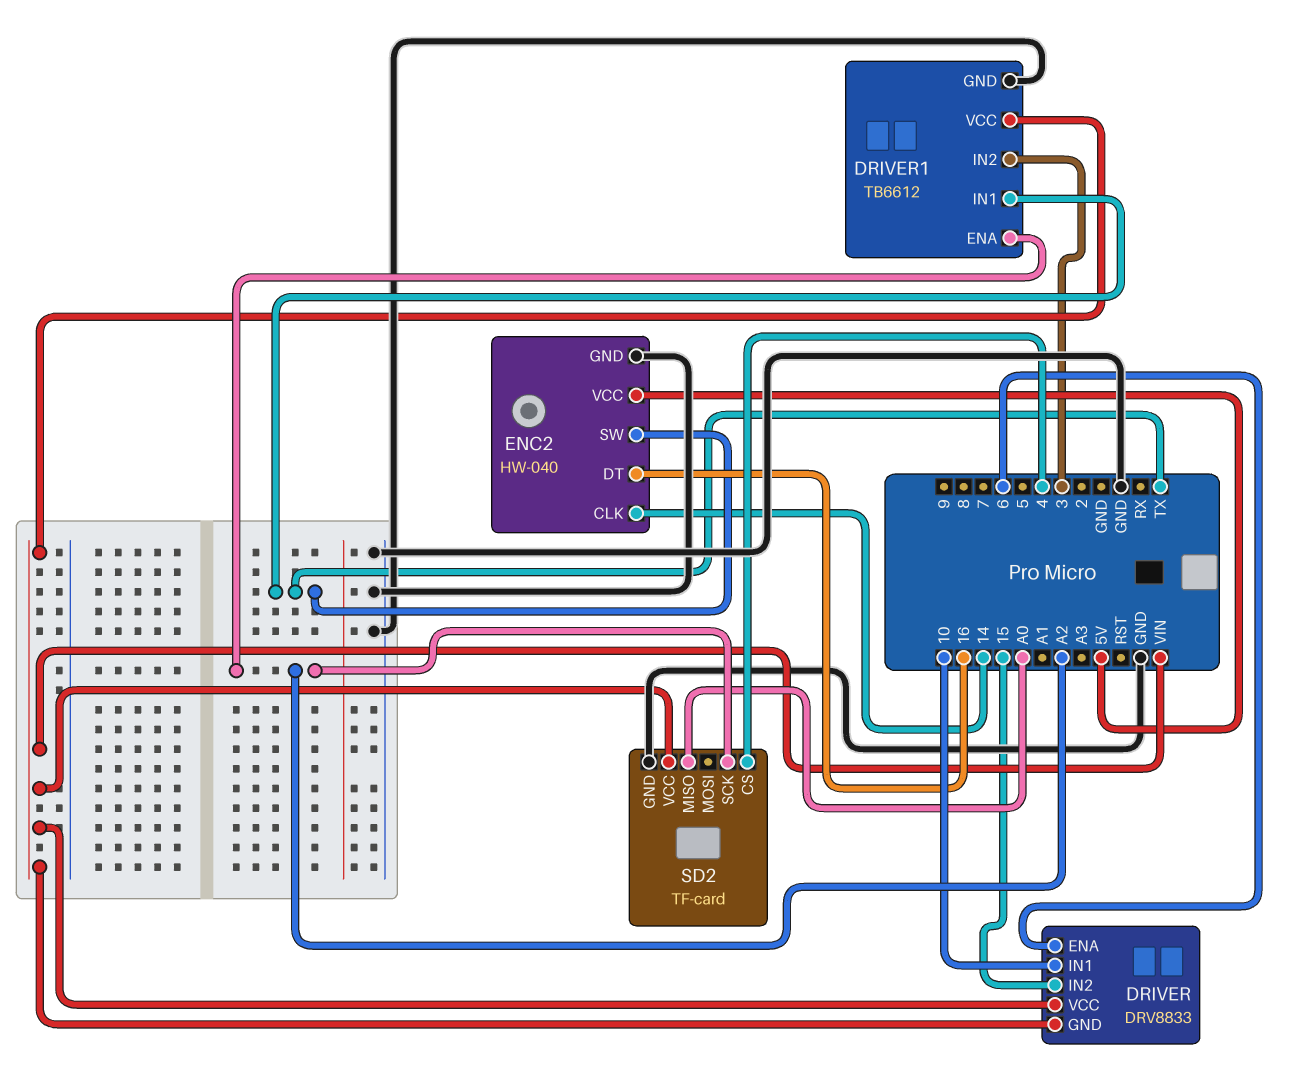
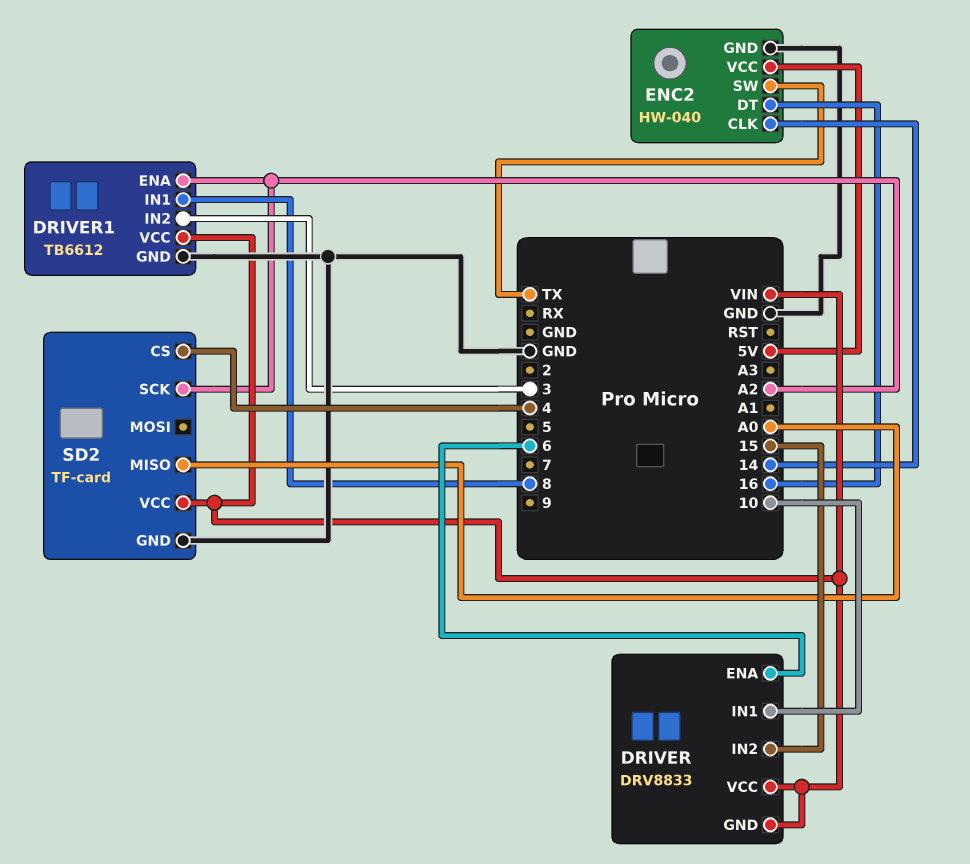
DRIVER1 pin IN1: TX -> 8

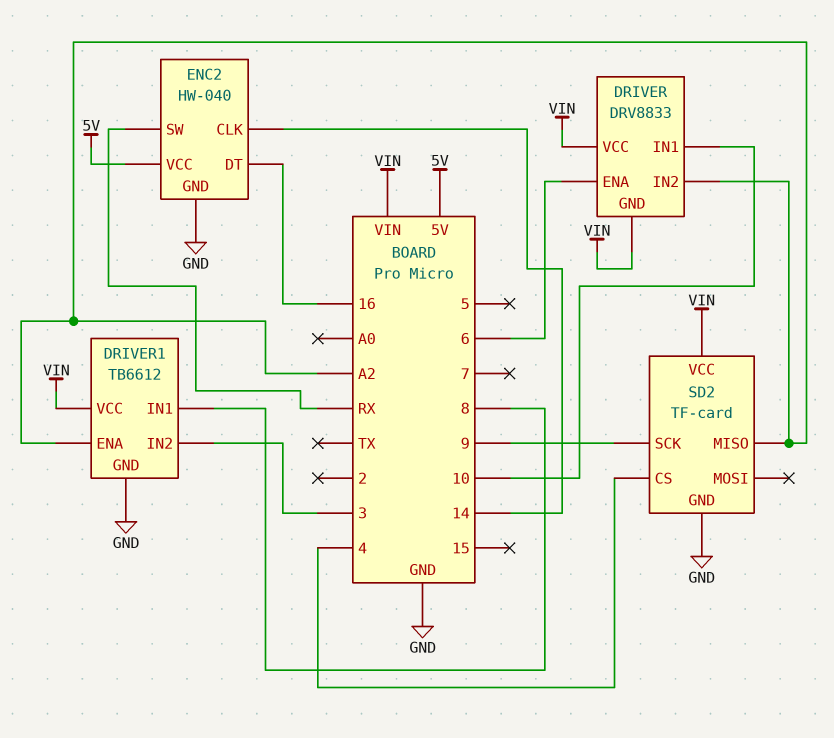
DRIVER pin IN2: 15 -> A2
ENC2 pin SW: TX -> RX
SD2 pin MISO: A0 -> A2
SD2 pin SCK: A2 -> 9

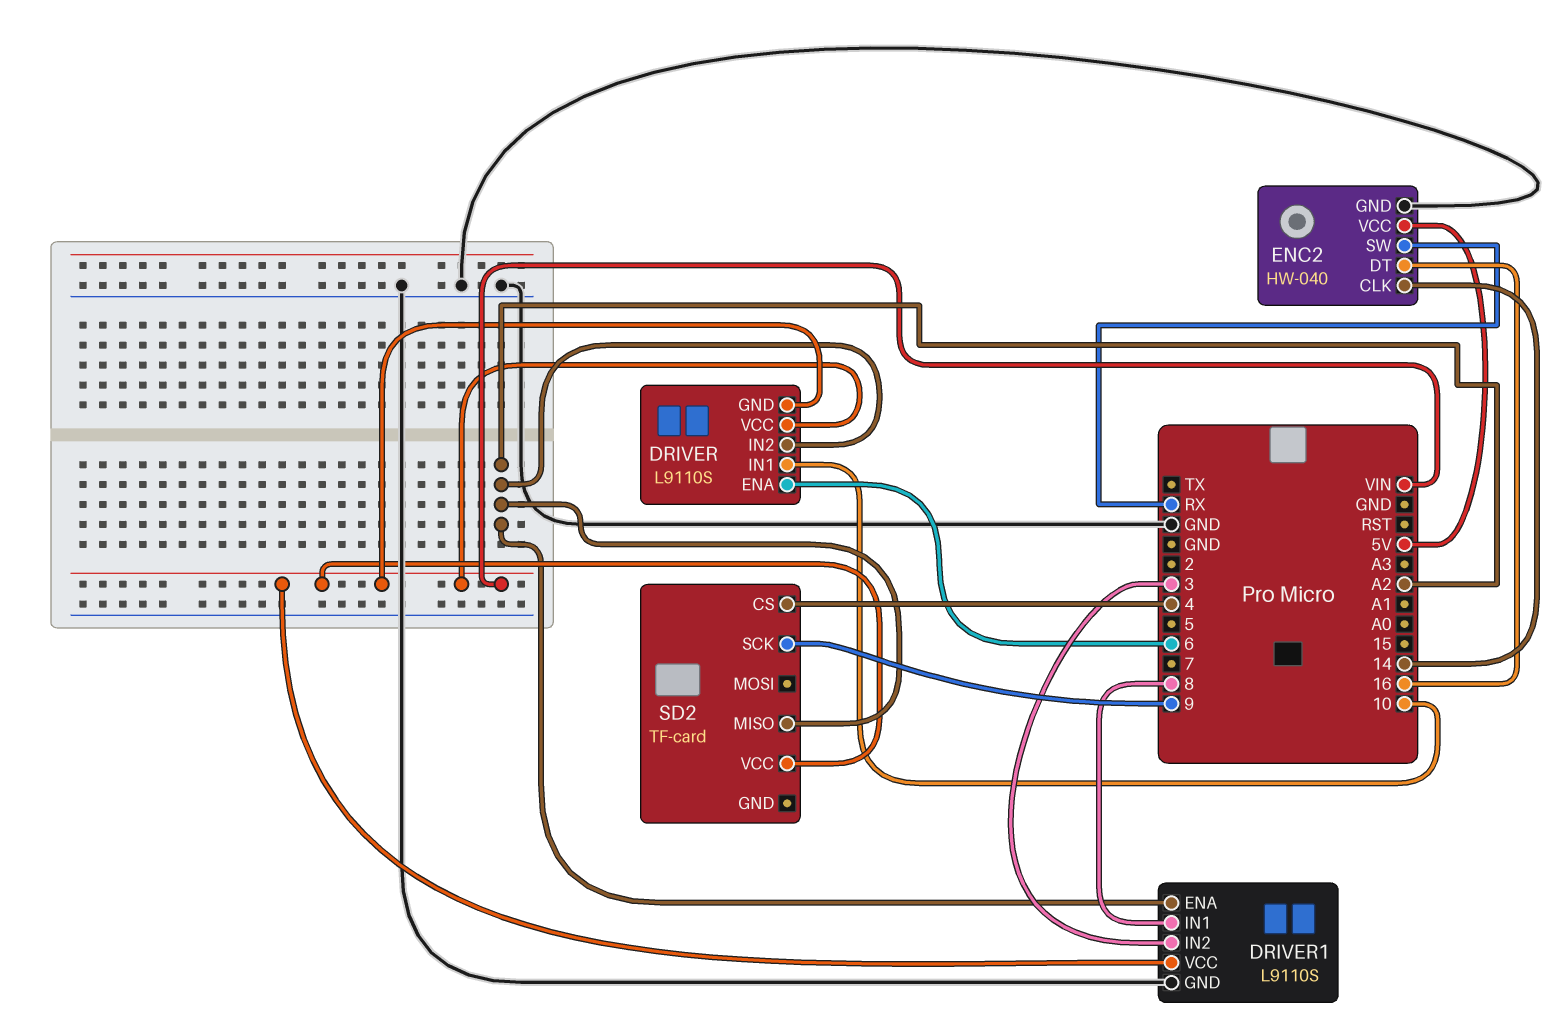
DRIVER: DRV8833 -> L9110S
DRIVER1: TB6612 -> L9110S
SD2 pin GND: GND -> none

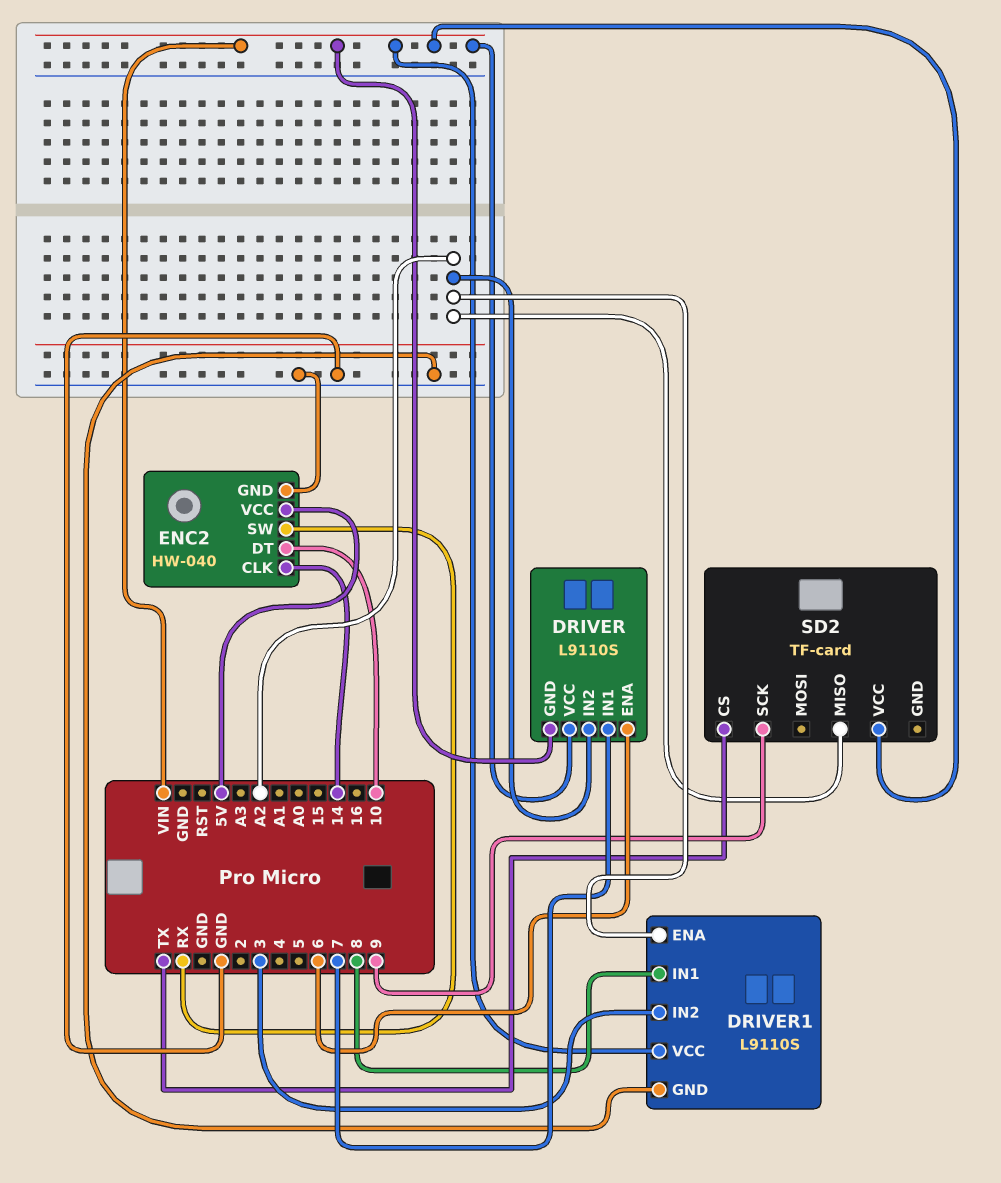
DRIVER pin IN1: 10 -> 7
ENC2 pin DT: 16 -> 10
SD2 pin CS: 4 -> TX

